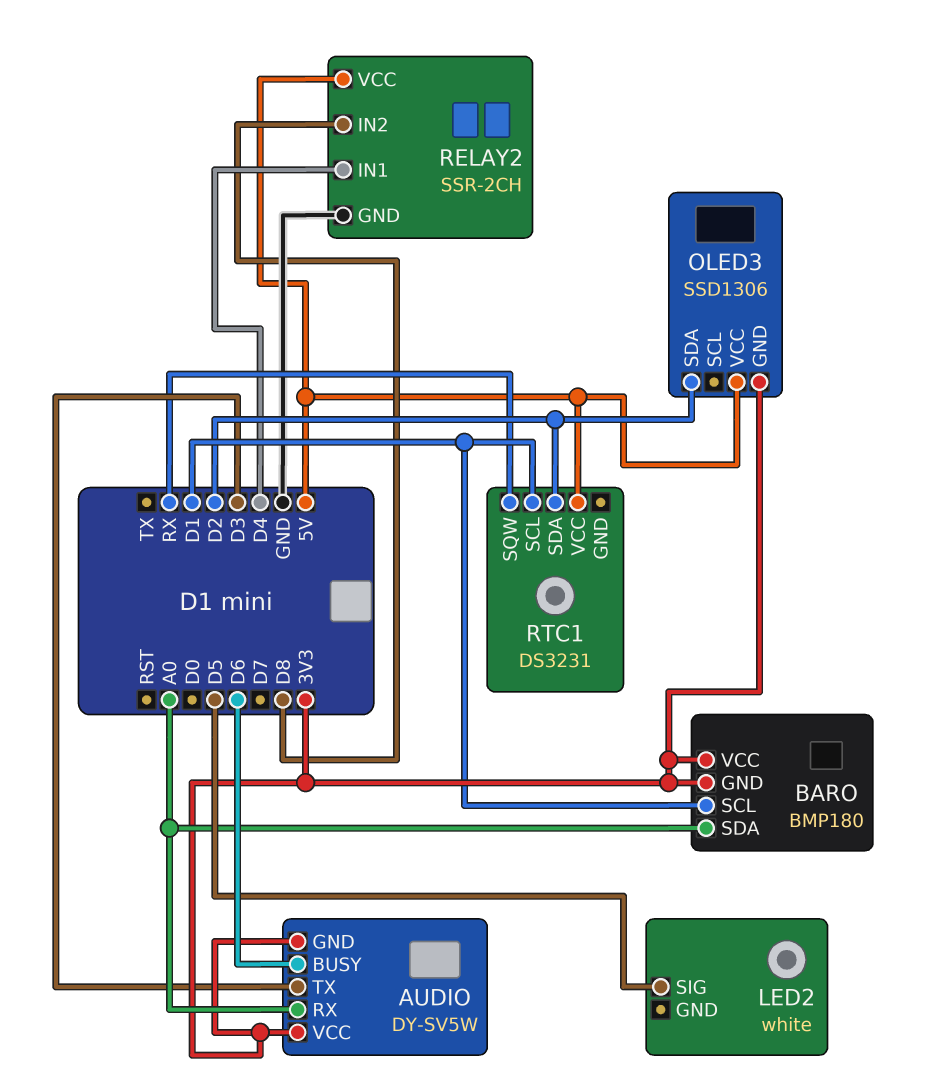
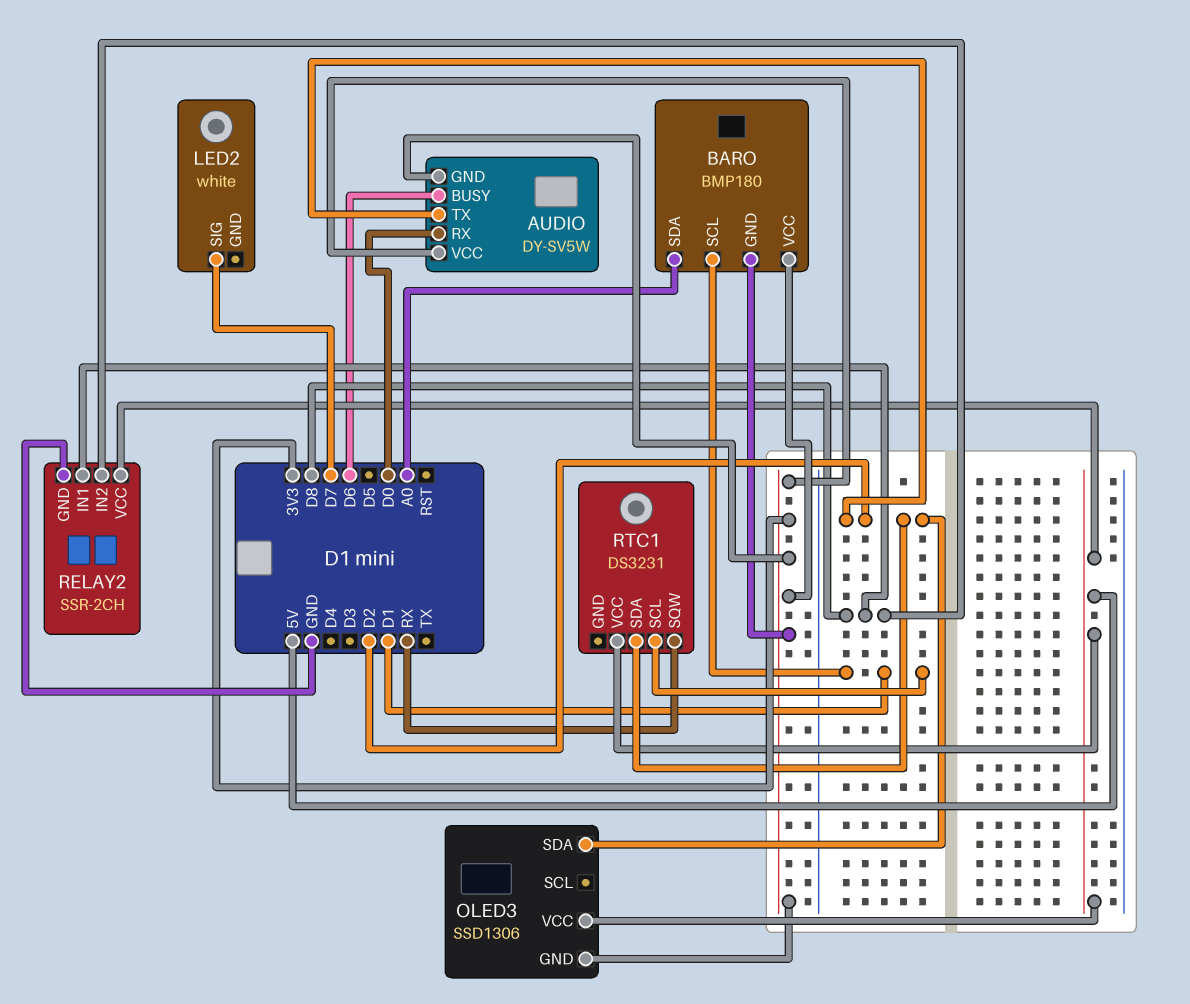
AUDIO pin RX: A0 -> D0
AUDIO pin TX: D3 -> D2
LED2 pin SIG: D5 -> D7
RELAY2 pin IN1: D4 -> D8

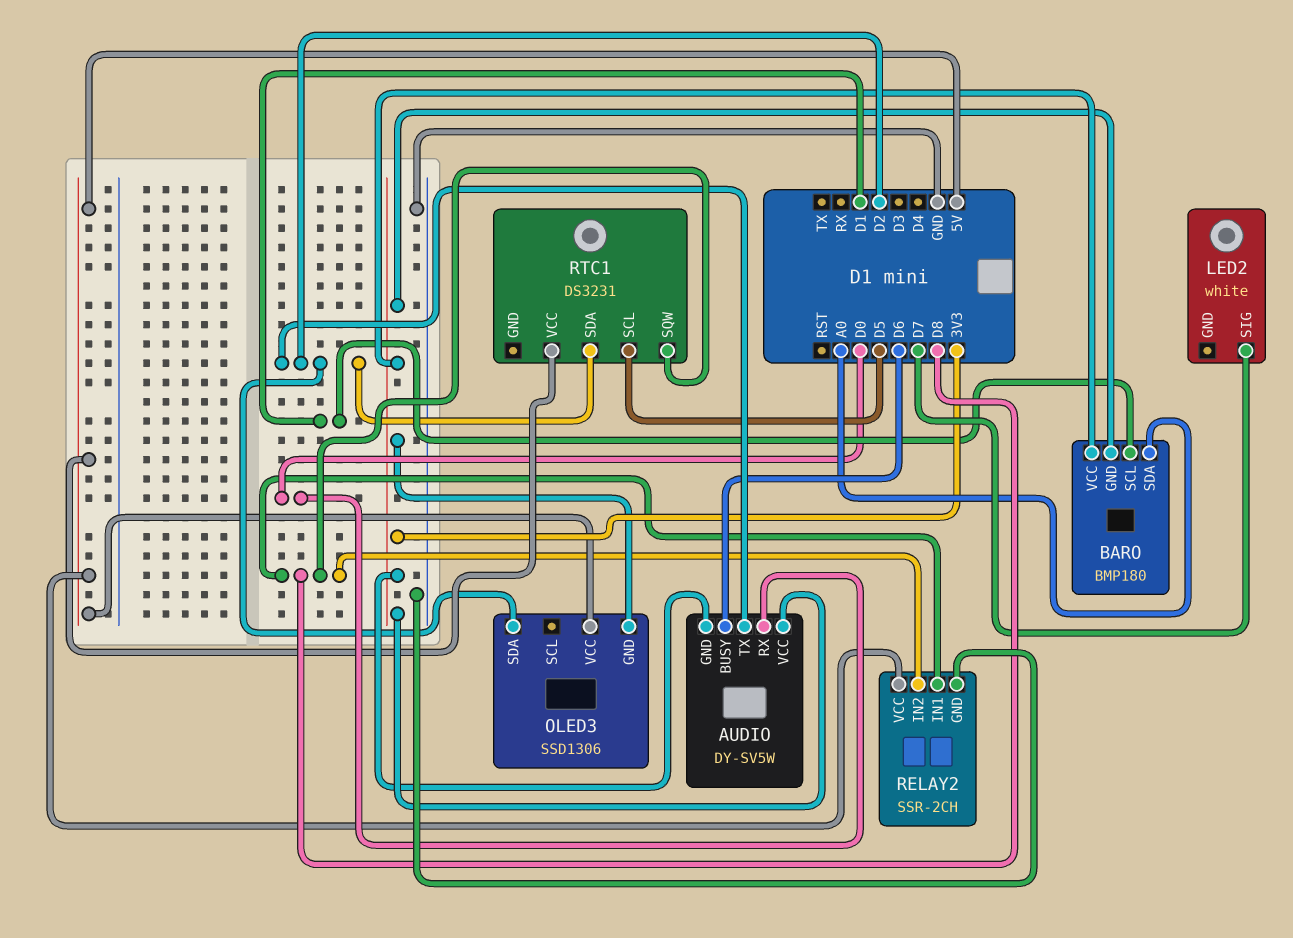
RTC1 pin SCL: D1 -> D5
RTC1 pin SQW: RX -> D8

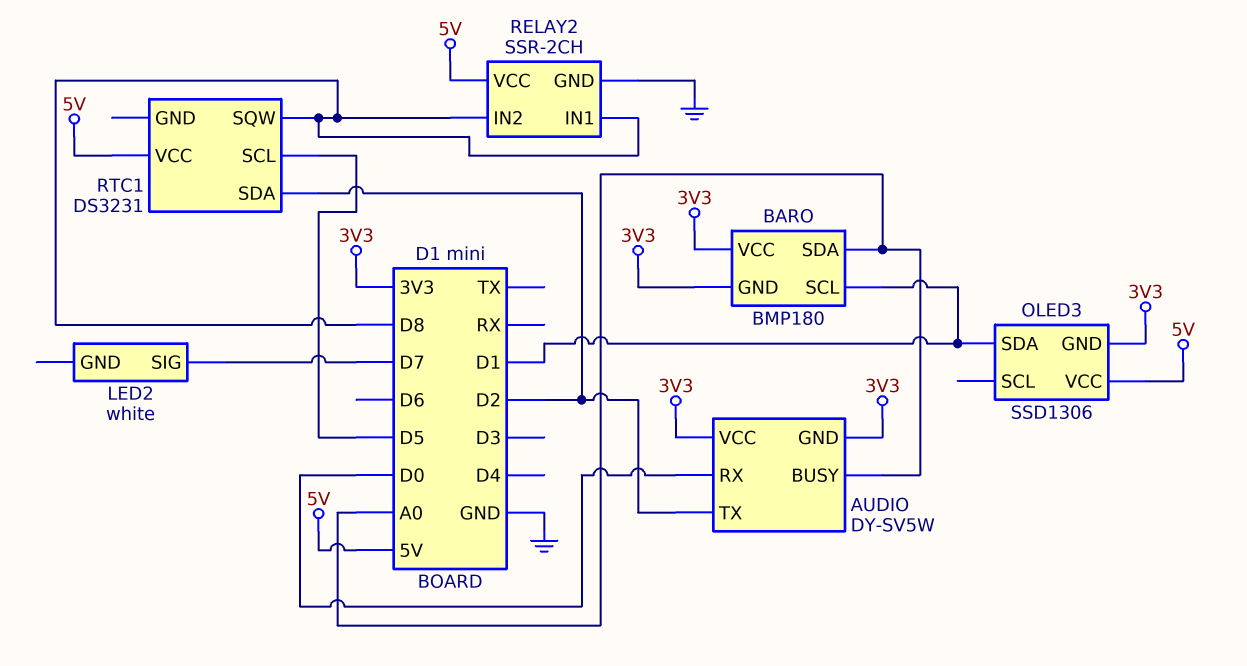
AUDIO pin BUSY: D6 -> A0
OLED3 pin SDA: D2 -> D1

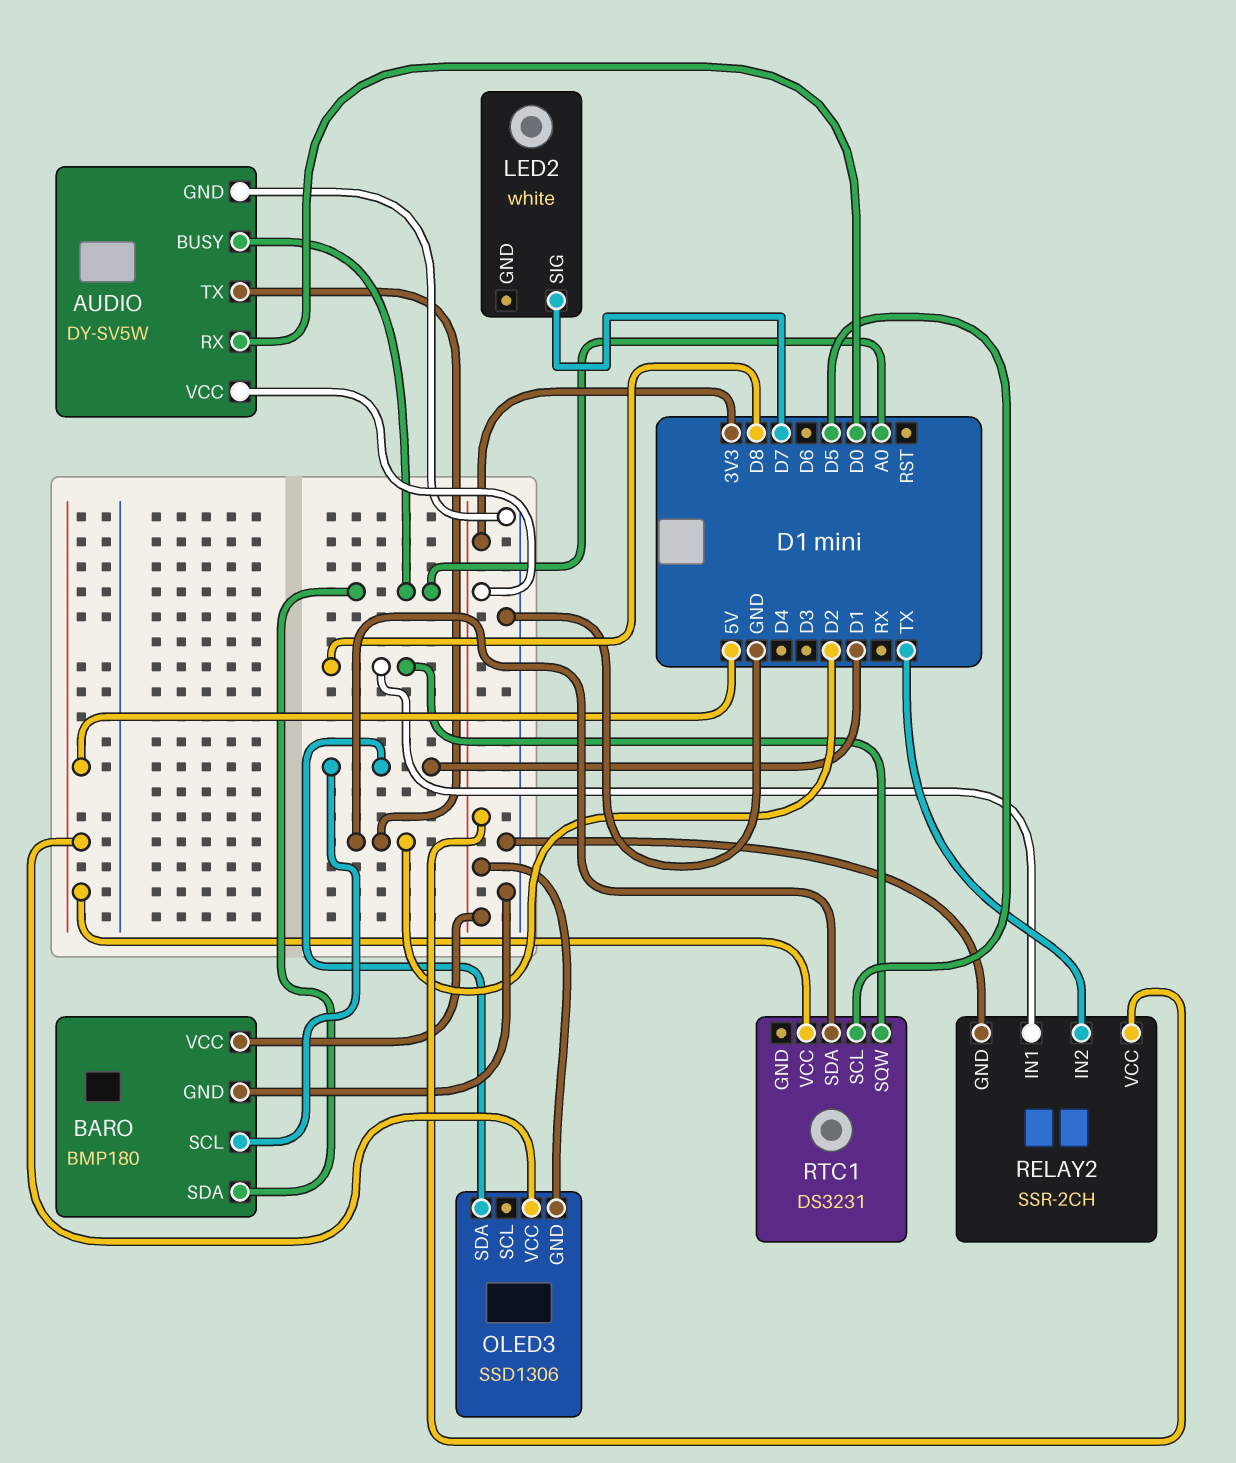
AUDIO pin GND: 3V3 -> GND
BARO pin GND: 3V3 -> GND
RELAY2 pin IN2: D8 -> TX
RELAY2 pin VCC: 5V -> 3V3

